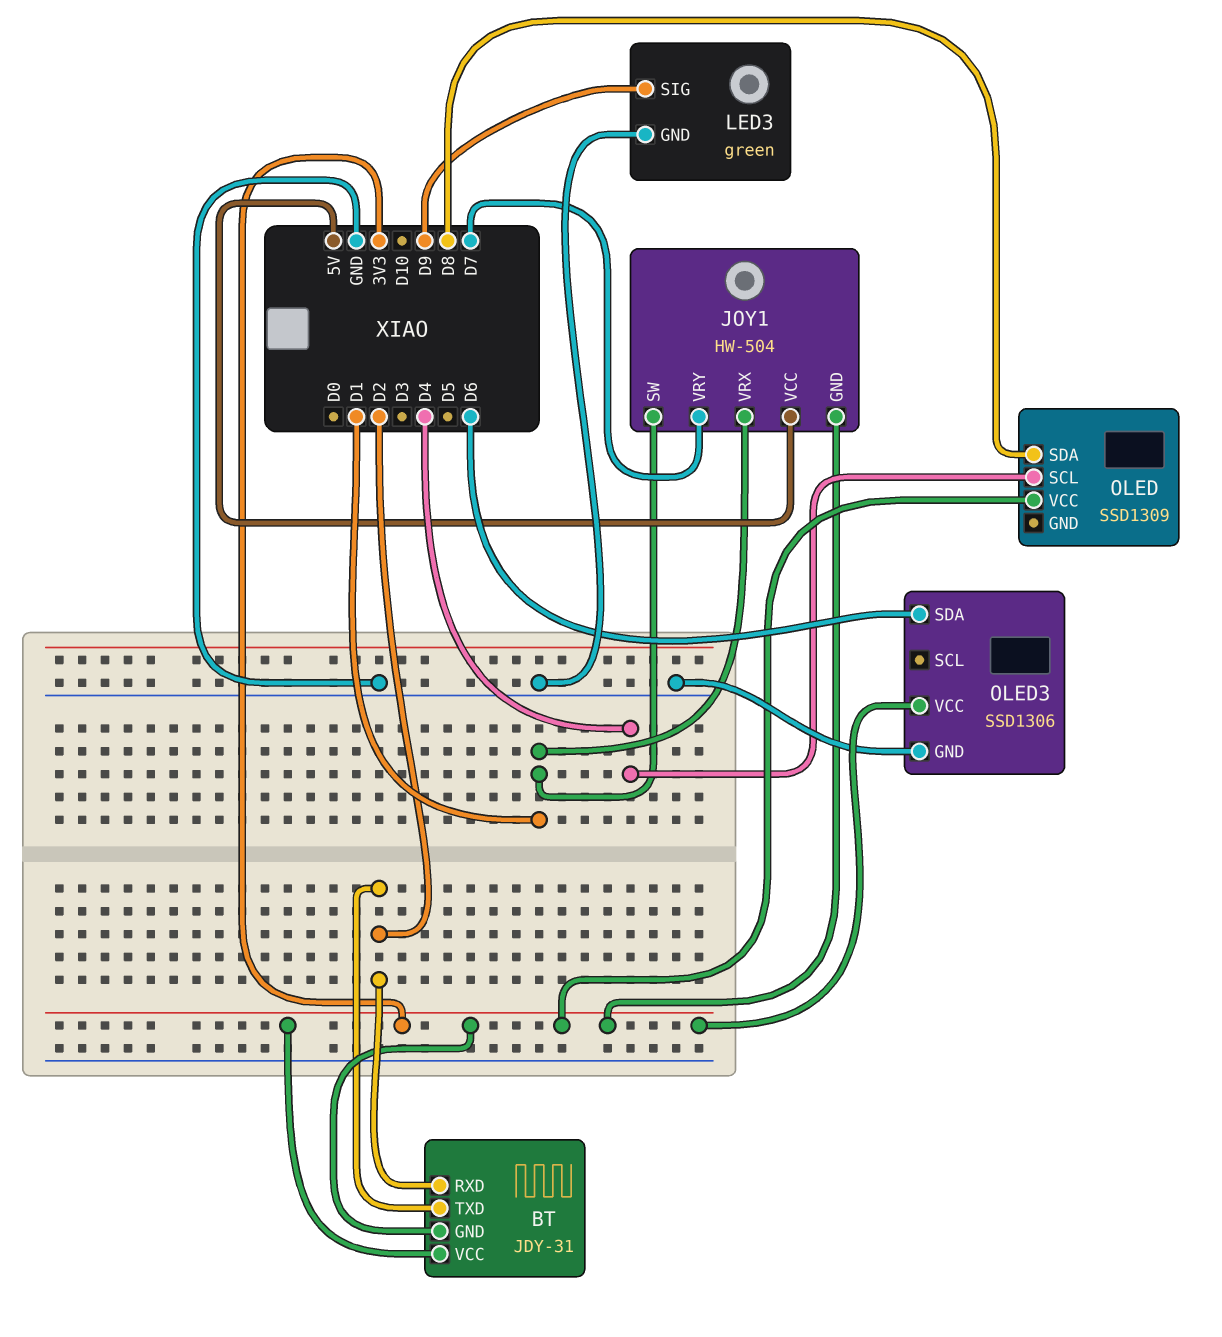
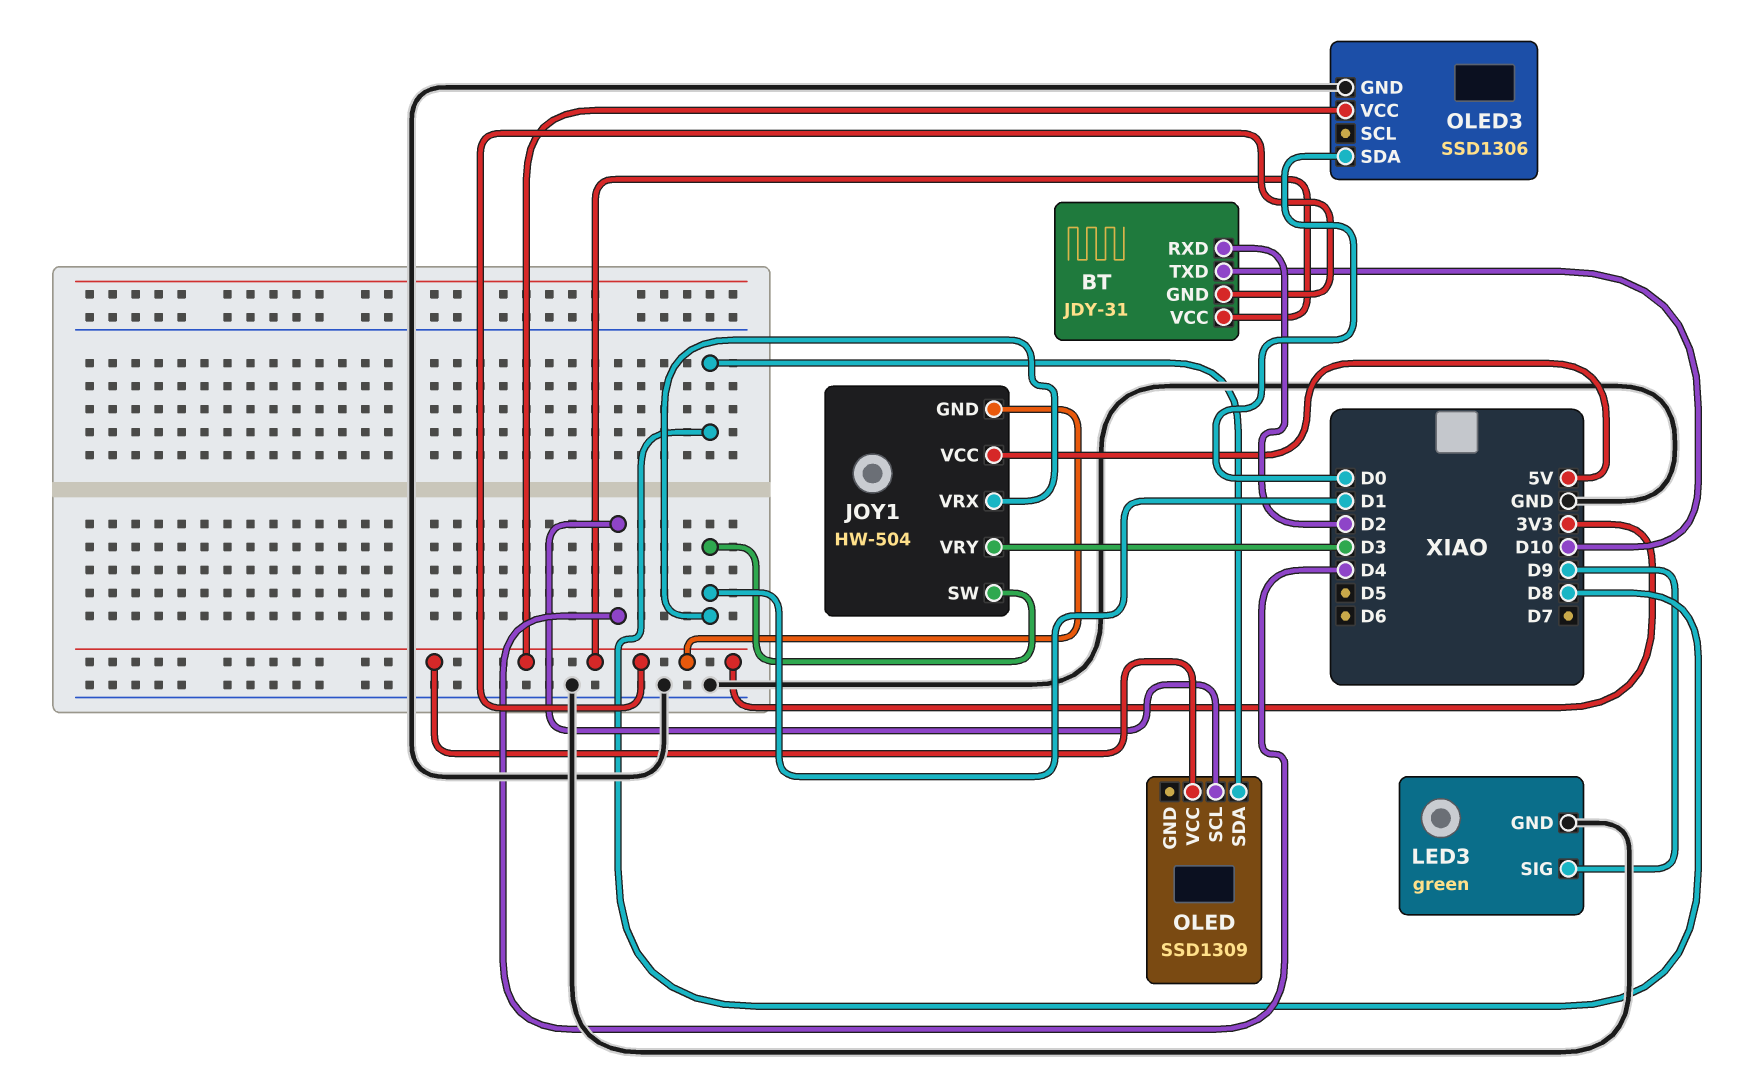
BT pin TXD: D2 -> D10
JOY1 pin VRY: D7 -> D3
OLED3 pin SDA: D6 -> D0

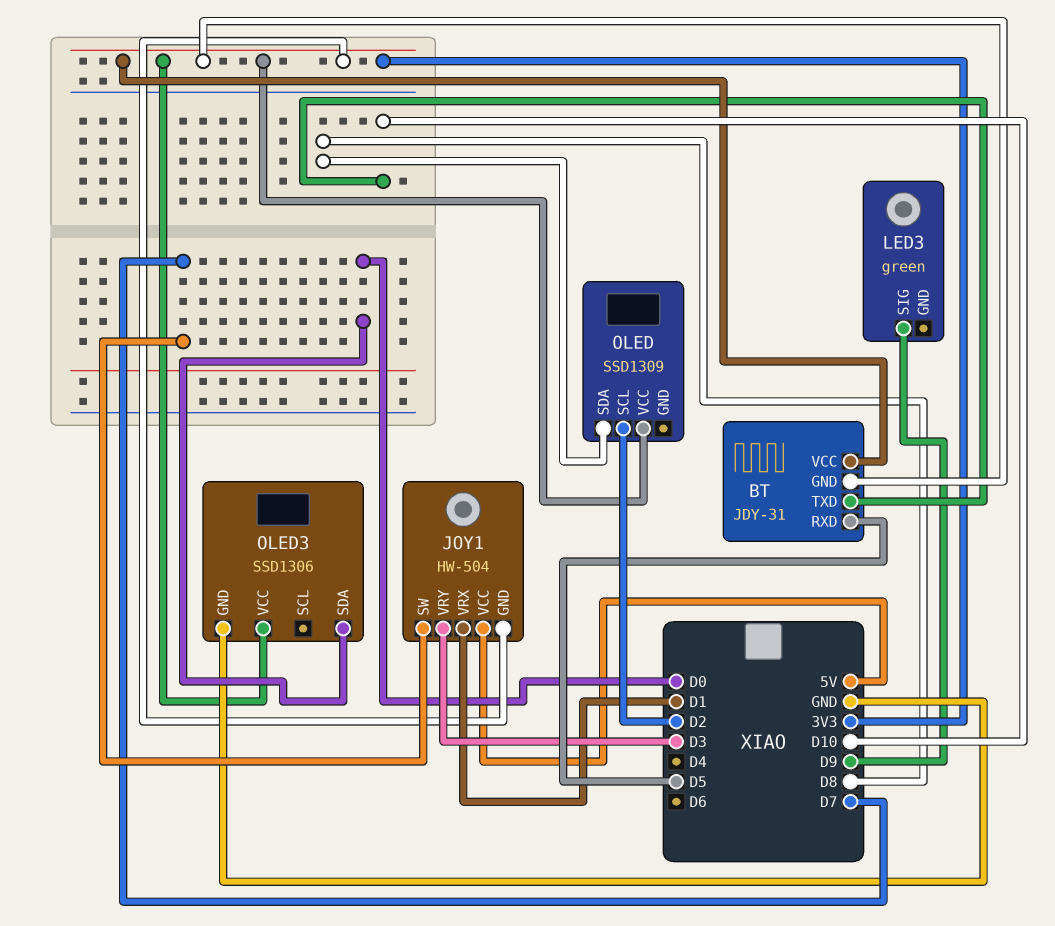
BT pin RXD: D2 -> D5
JOY1 pin SW: D1 -> D7
LED3 pin GND: GND -> none
OLED pin SCL: D4 -> D2

